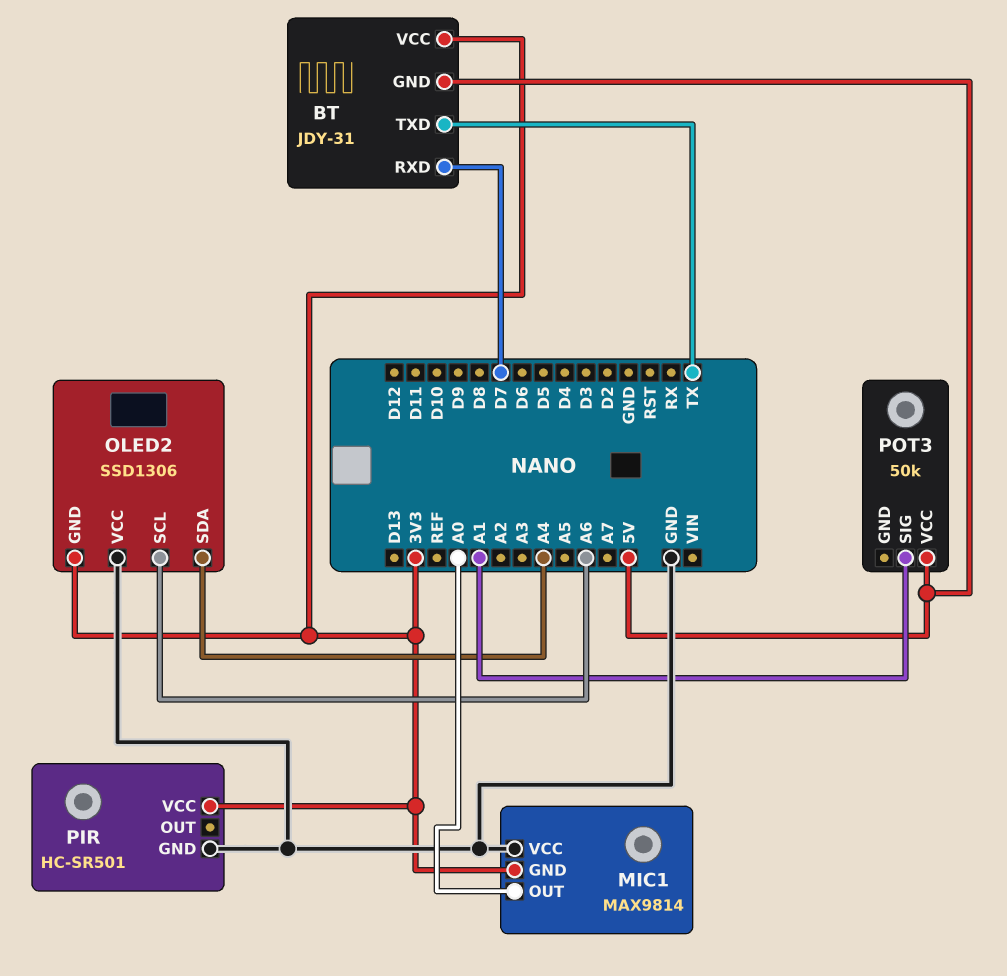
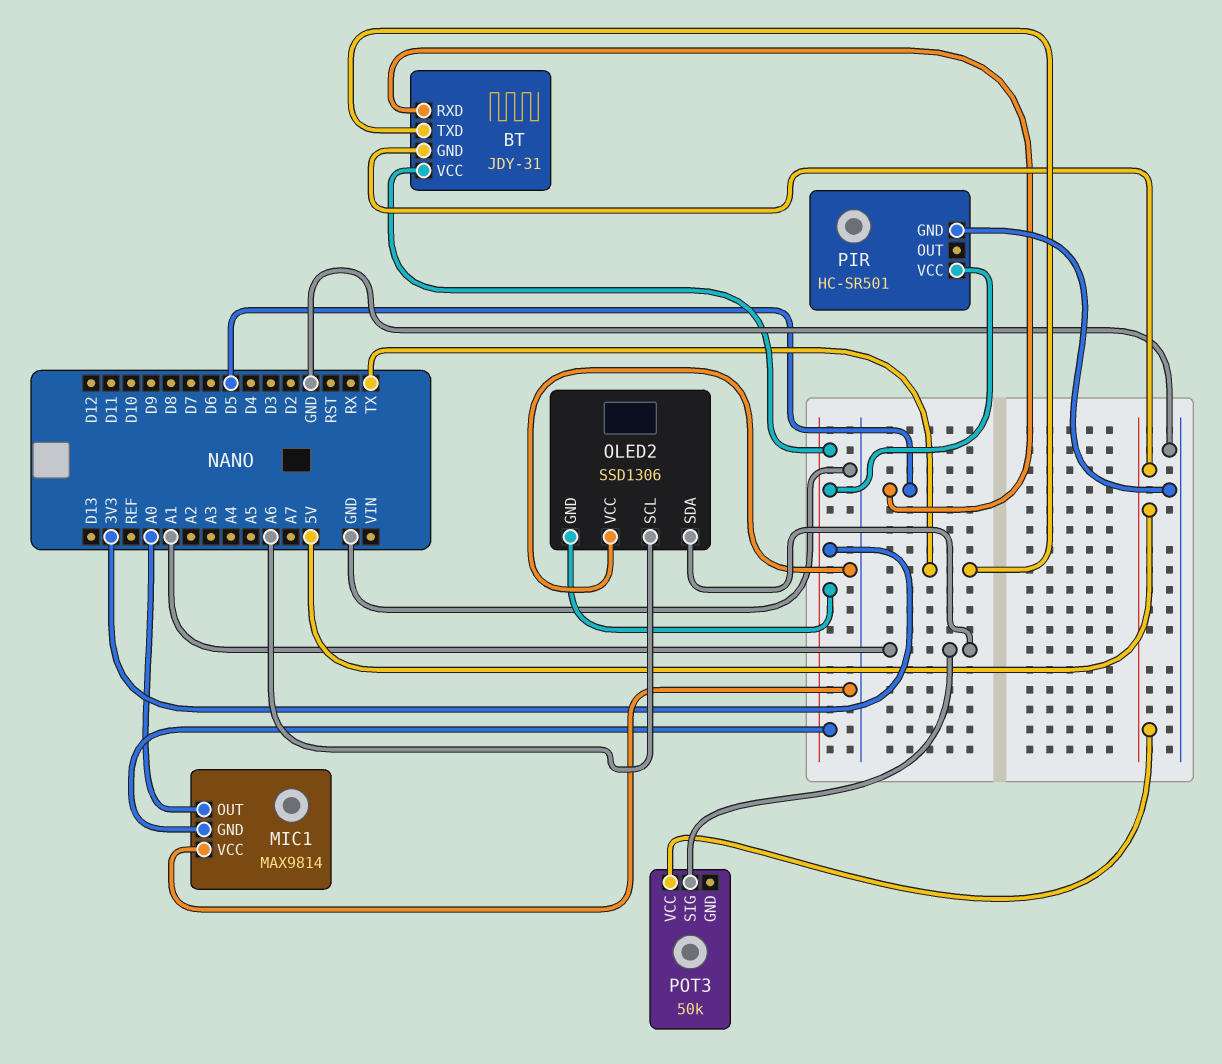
BT pin RXD: D7 -> D5
OLED2 pin SDA: A4 -> A1

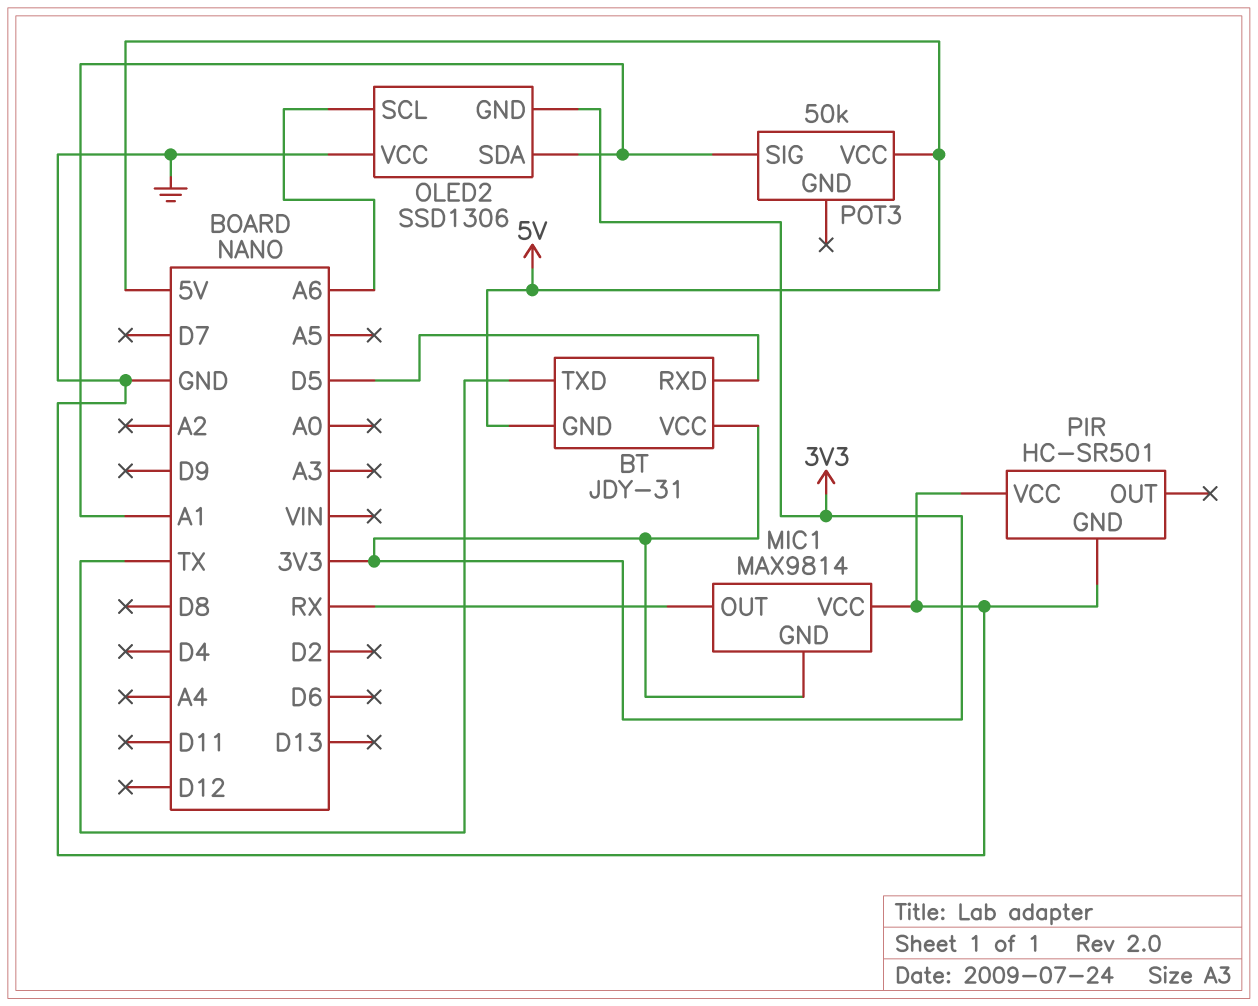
MIC1 pin OUT: A0 -> RX
PIR pin VCC: 3V3 -> GND

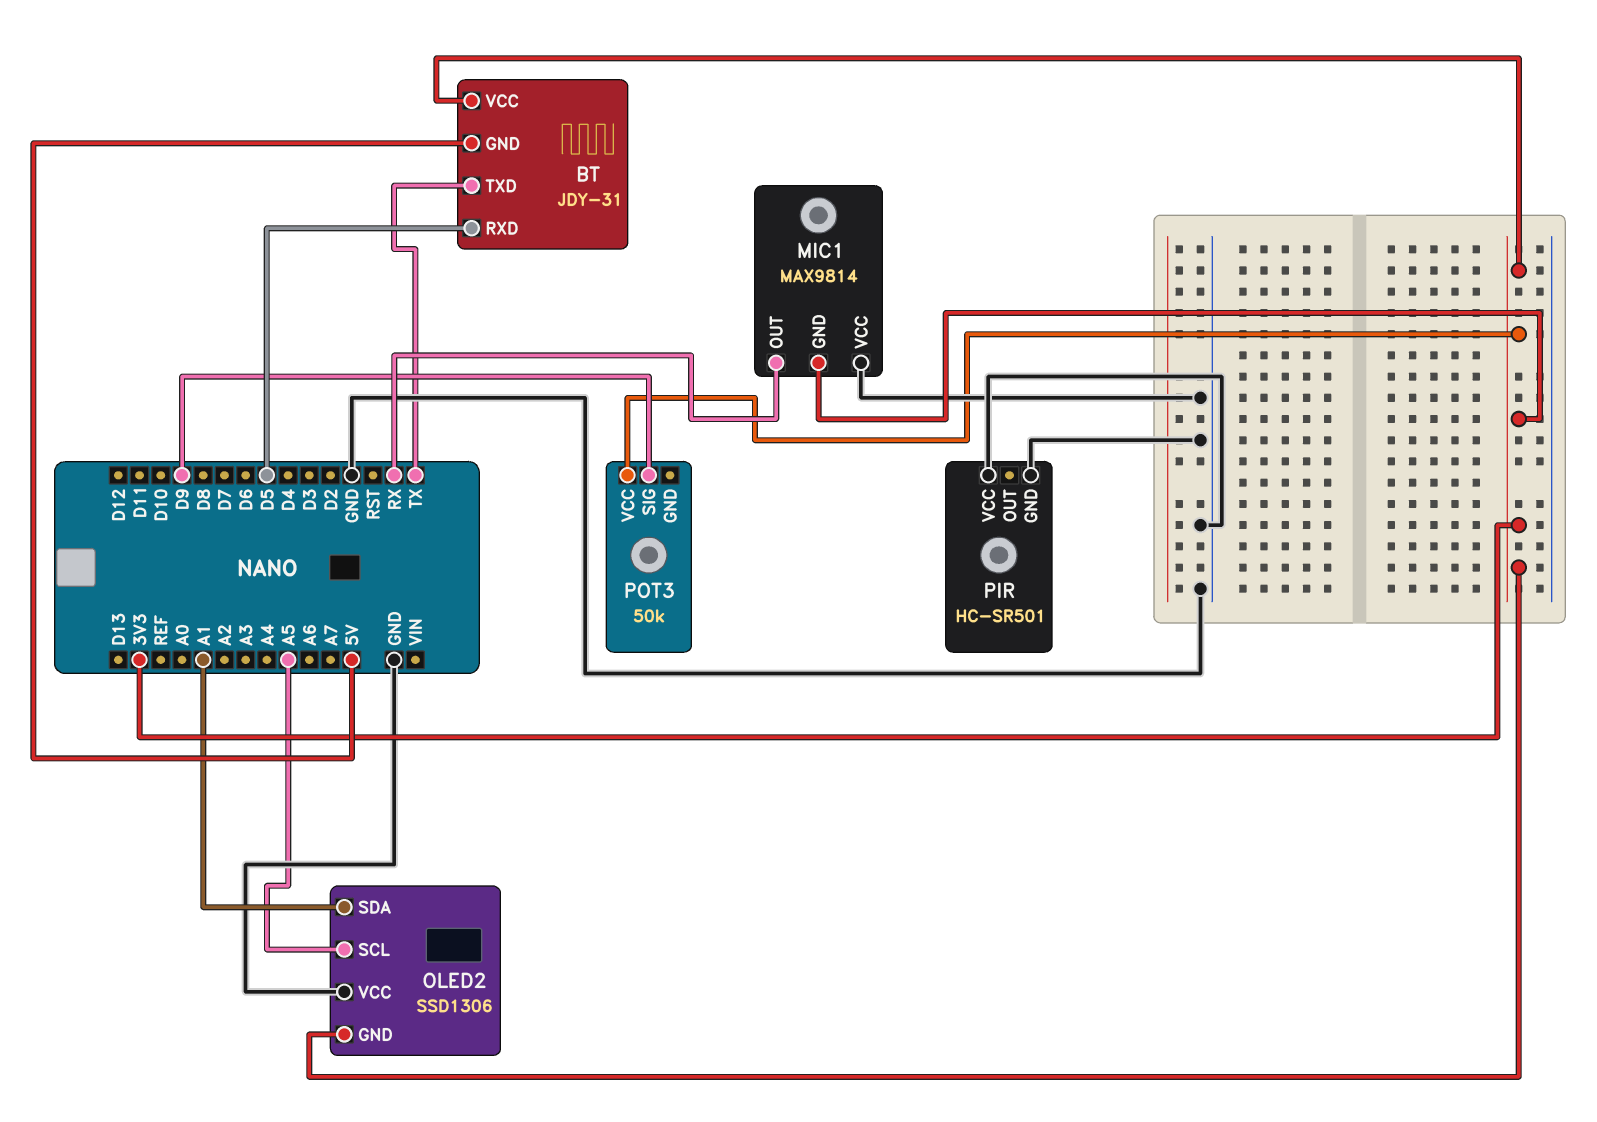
OLED2 pin SCL: A6 -> A5
POT3 pin SIG: A1 -> D9
POT3 pin VCC: 5V -> 3V3

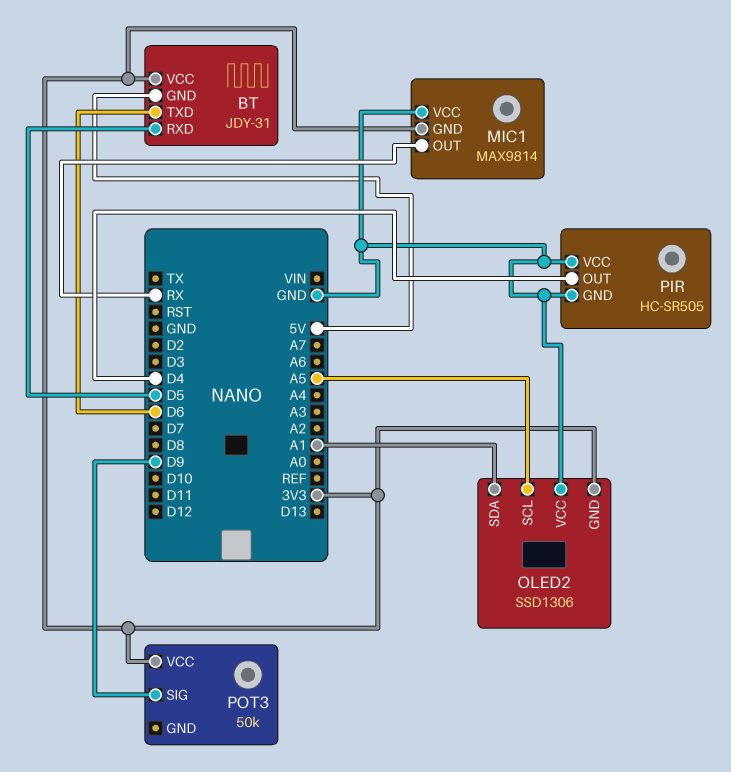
BT pin TXD: TX -> D6
PIR: HC-SR501 -> HC-SR505
PIR pin OUT: none -> D4

